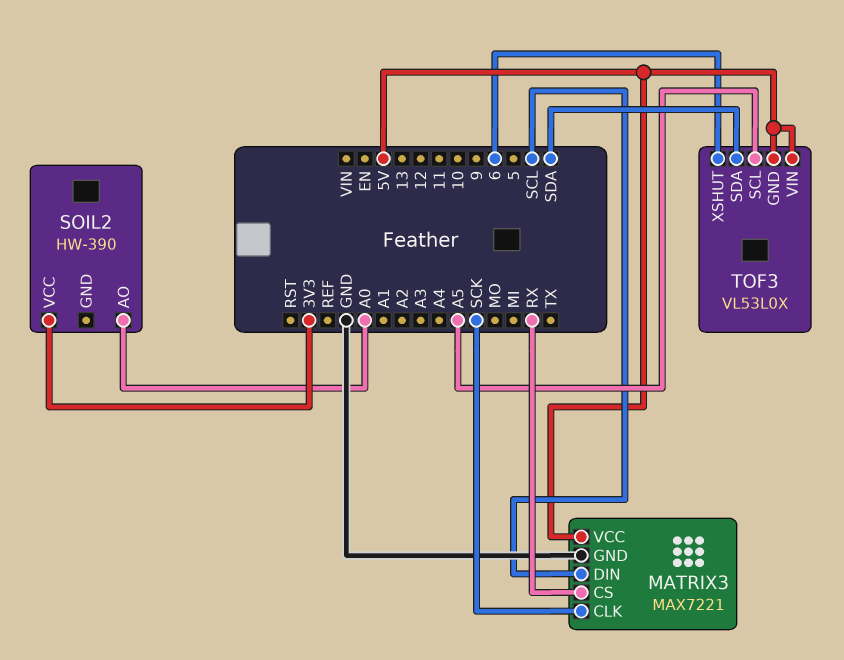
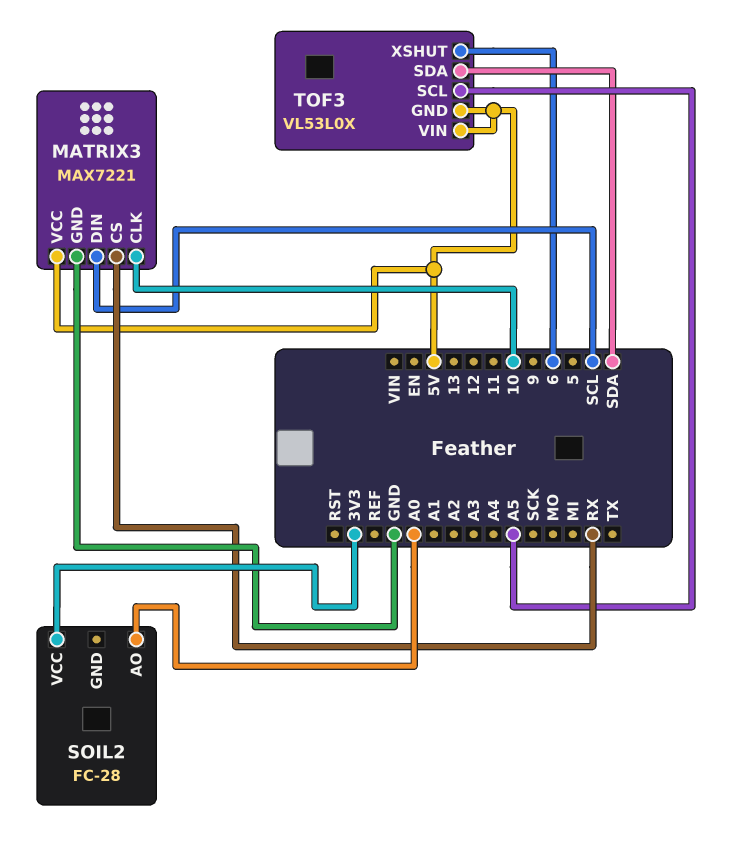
MATRIX3 pin CLK: SCK -> 10
SOIL2: HW-390 -> FC-28

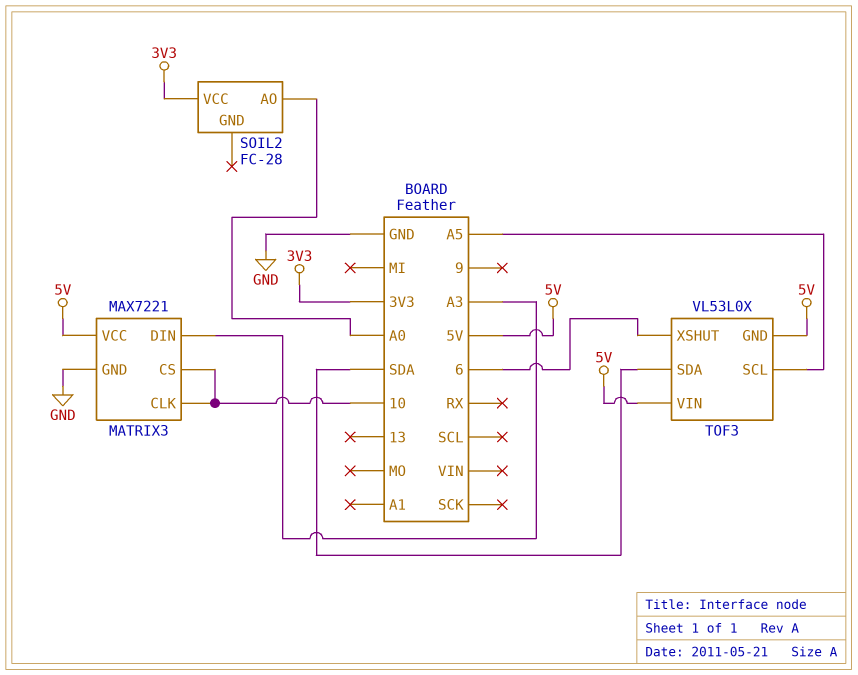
MATRIX3 pin CS: RX -> 10
MATRIX3 pin DIN: SCL -> A3

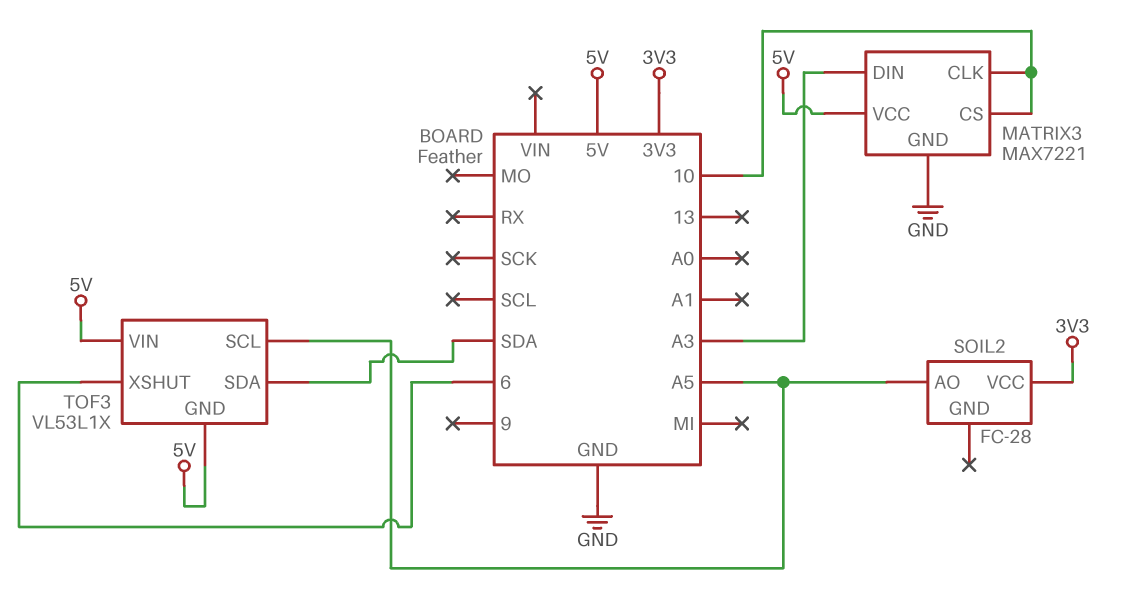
SOIL2 pin AO: A0 -> A5
TOF3: VL53L0X -> VL53L1X

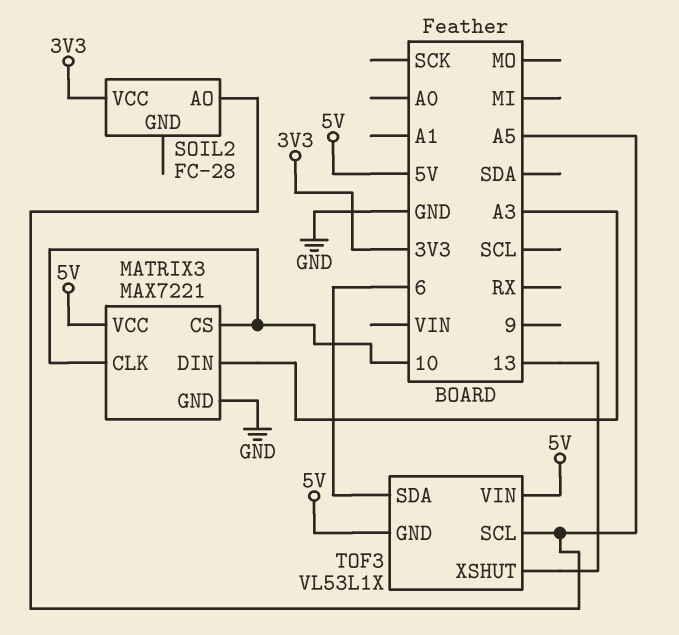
TOF3 pin SDA: SDA -> 6
TOF3 pin XSHUT: 6 -> 13

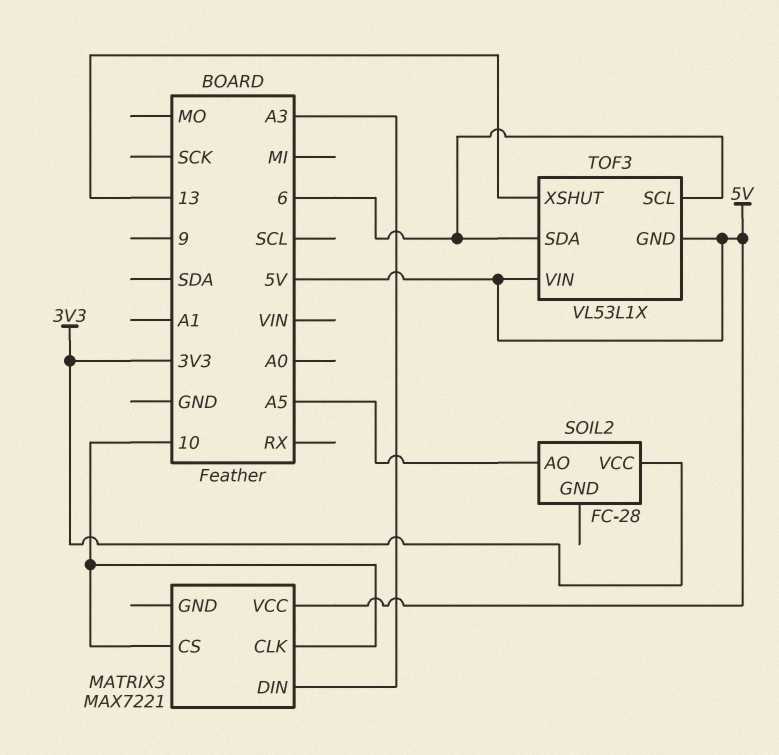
MATRIX3 pin GND: GND -> none
TOF3 pin SCL: A5 -> 6

